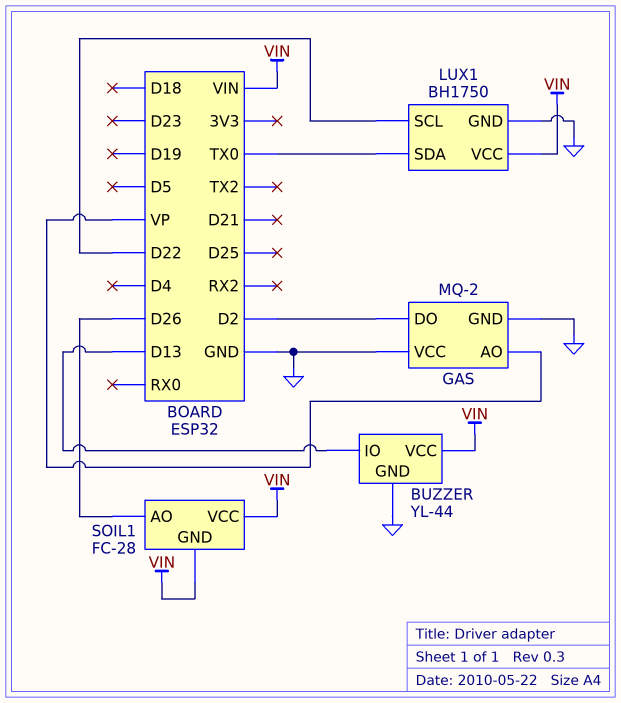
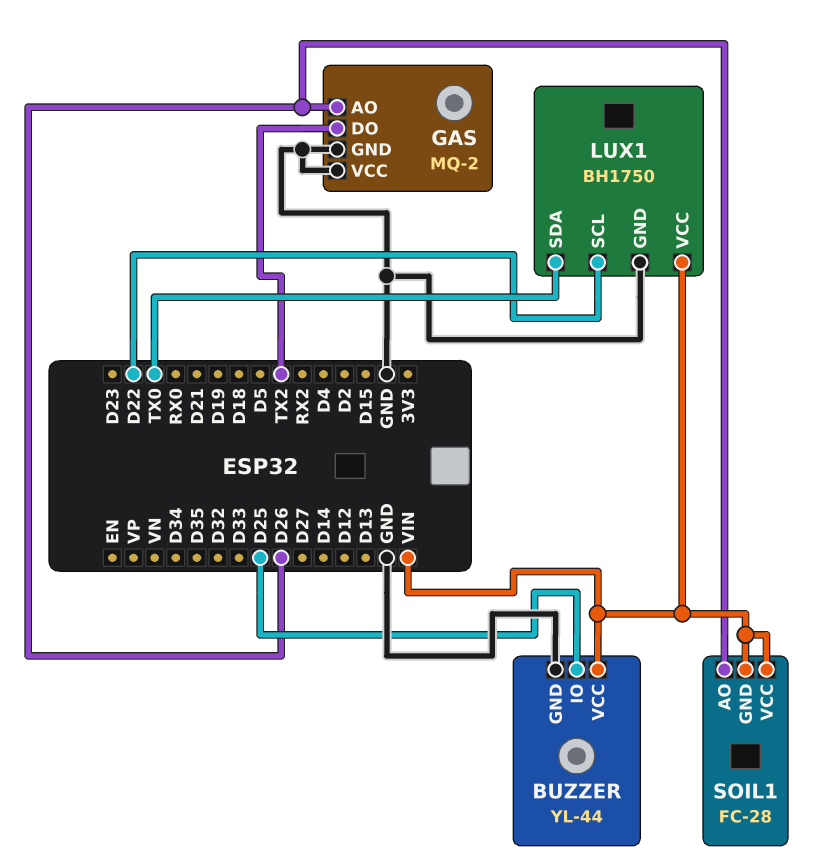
BUZZER pin IO: D13 -> D25
GAS pin AO: VP -> D26
GAS pin DO: D2 -> TX2

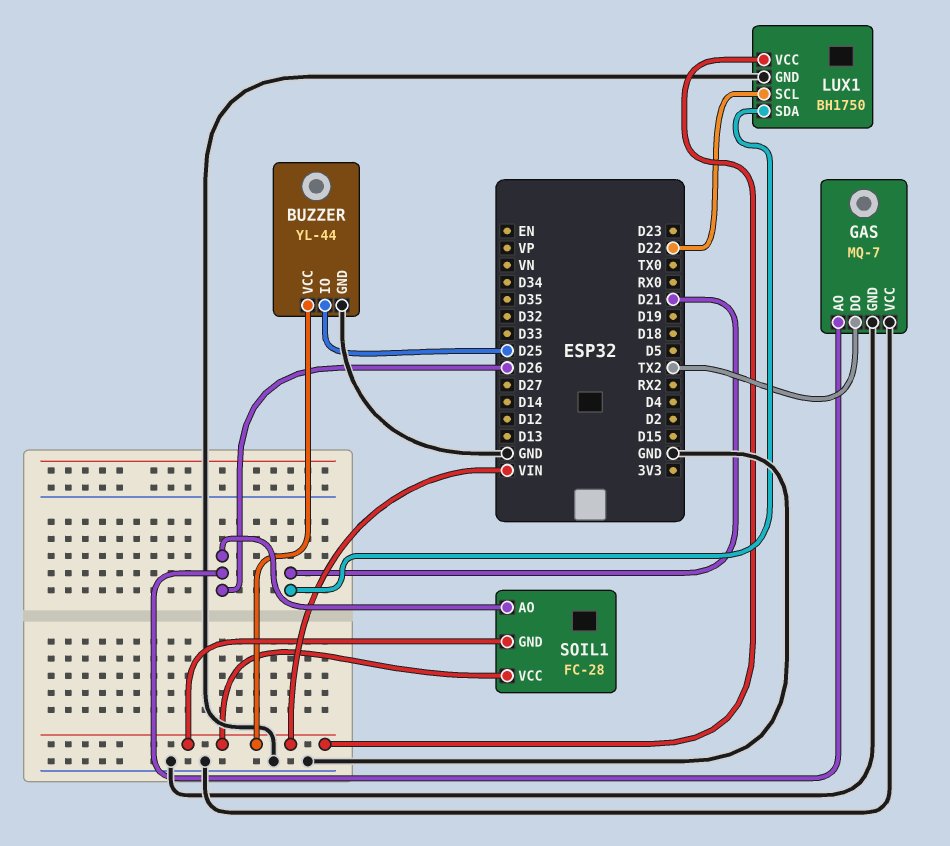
GAS: MQ-2 -> MQ-7
LUX1 pin SDA: TX0 -> D21

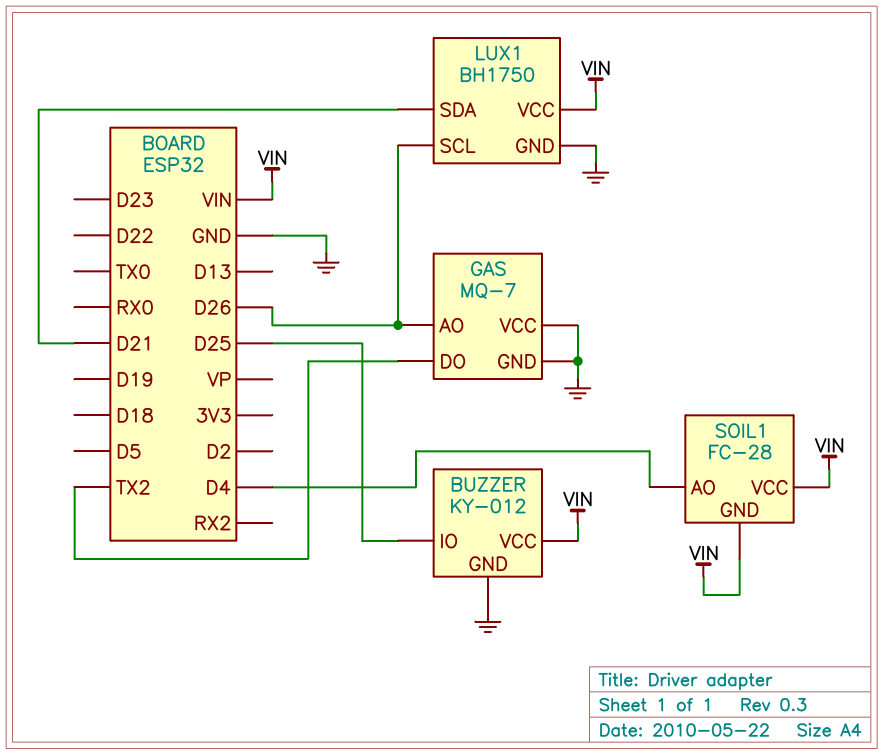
BUZZER: YL-44 -> KY-012
LUX1 pin SCL: D22 -> D26
SOIL1 pin AO: D26 -> D4

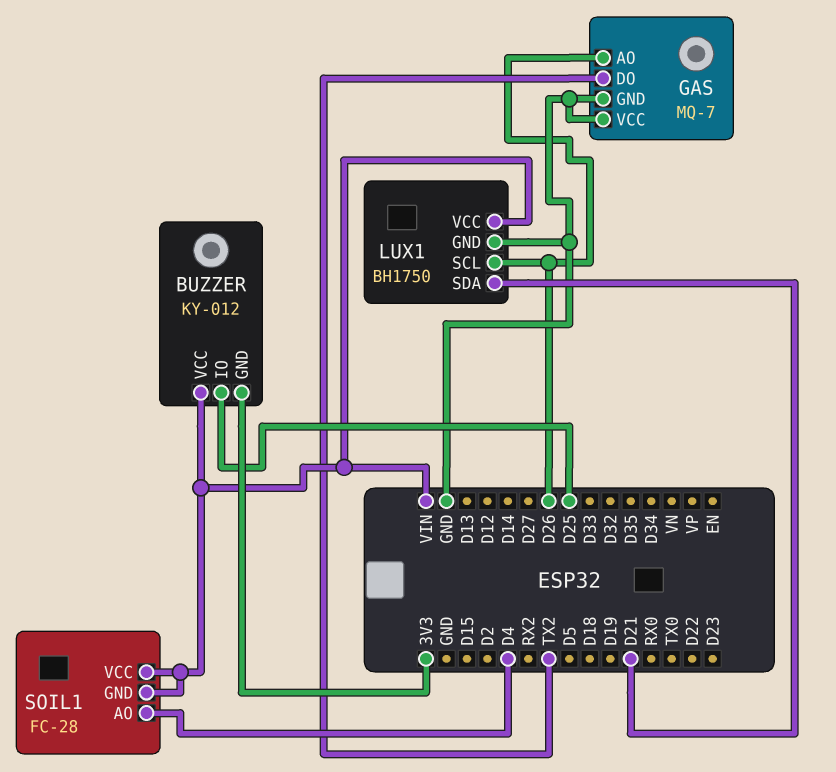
BUZZER pin GND: GND -> 3V3

